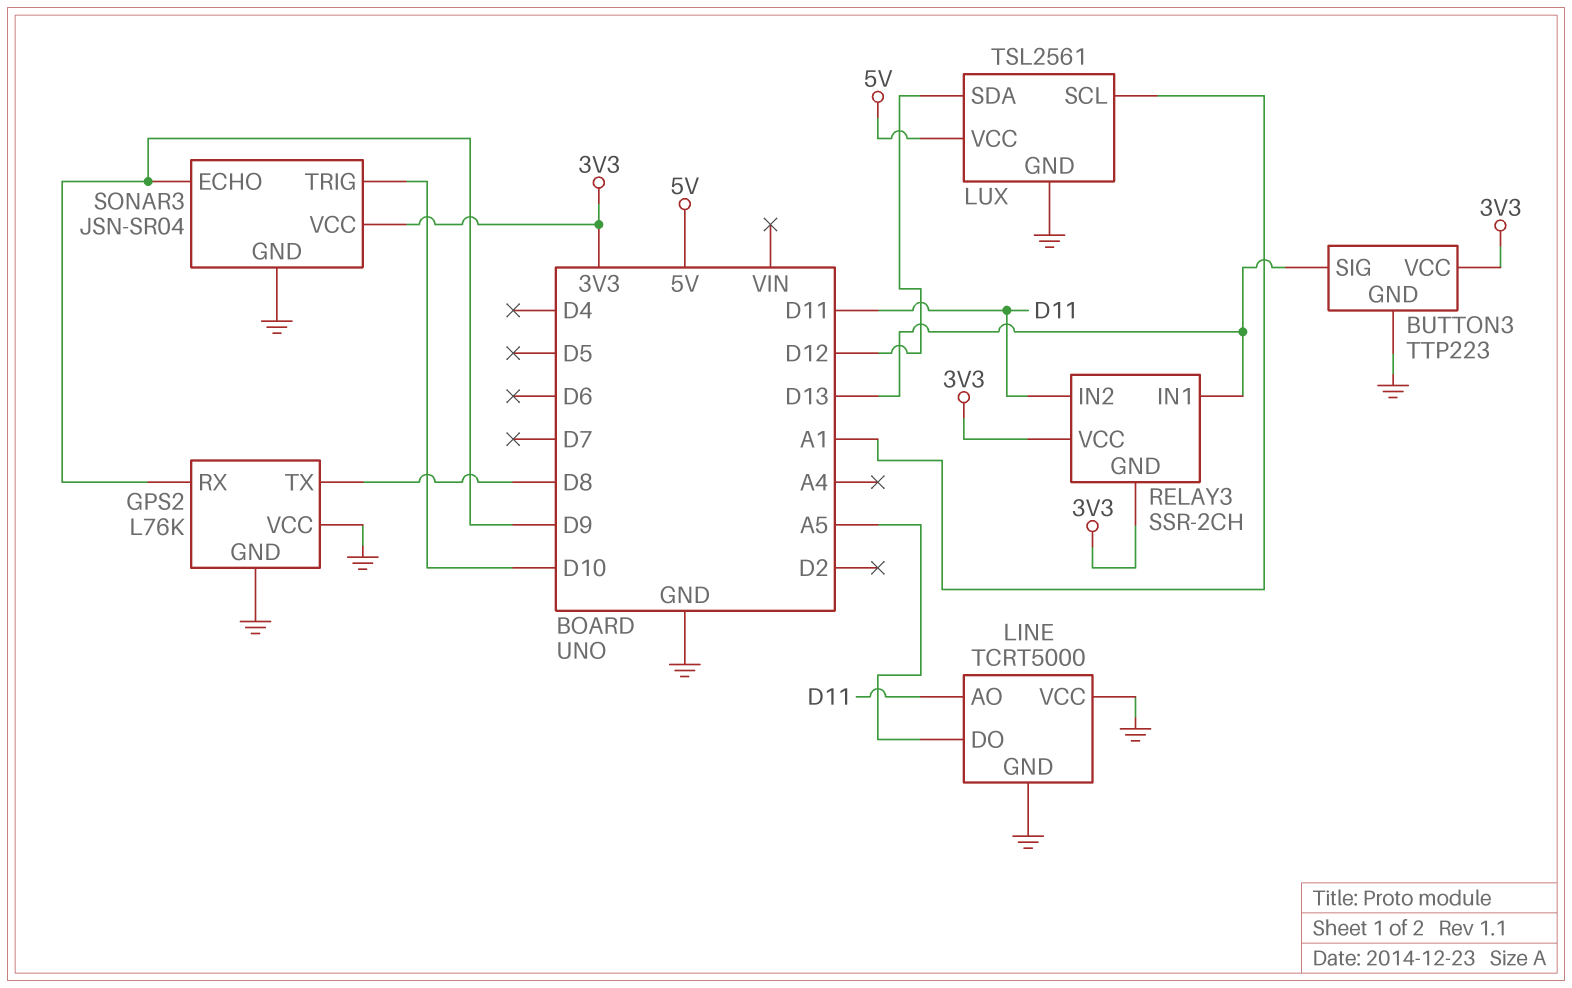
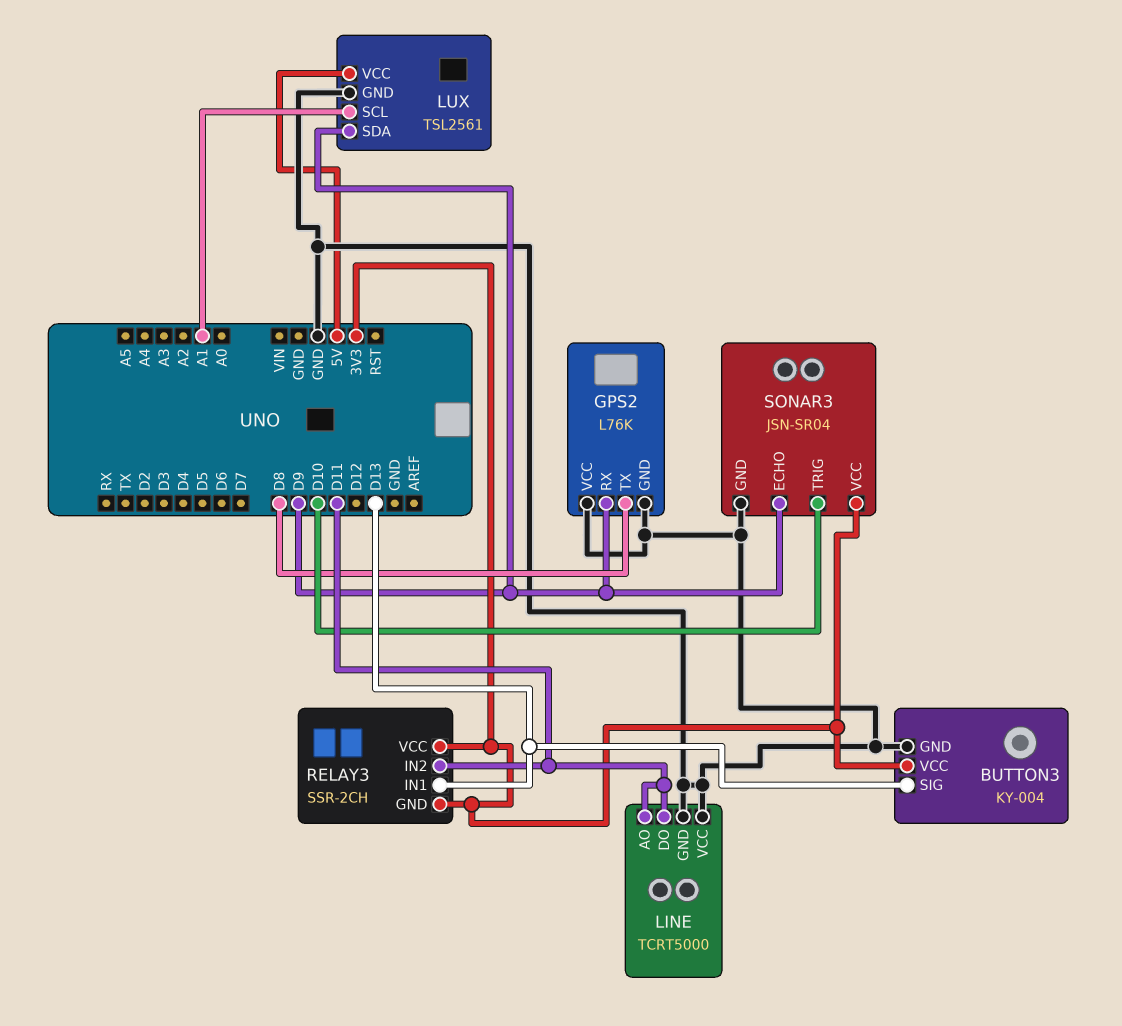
BUTTON3: TTP223 -> KY-004
LINE pin DO: A5 -> D11
LUX pin SDA: D12 -> D9

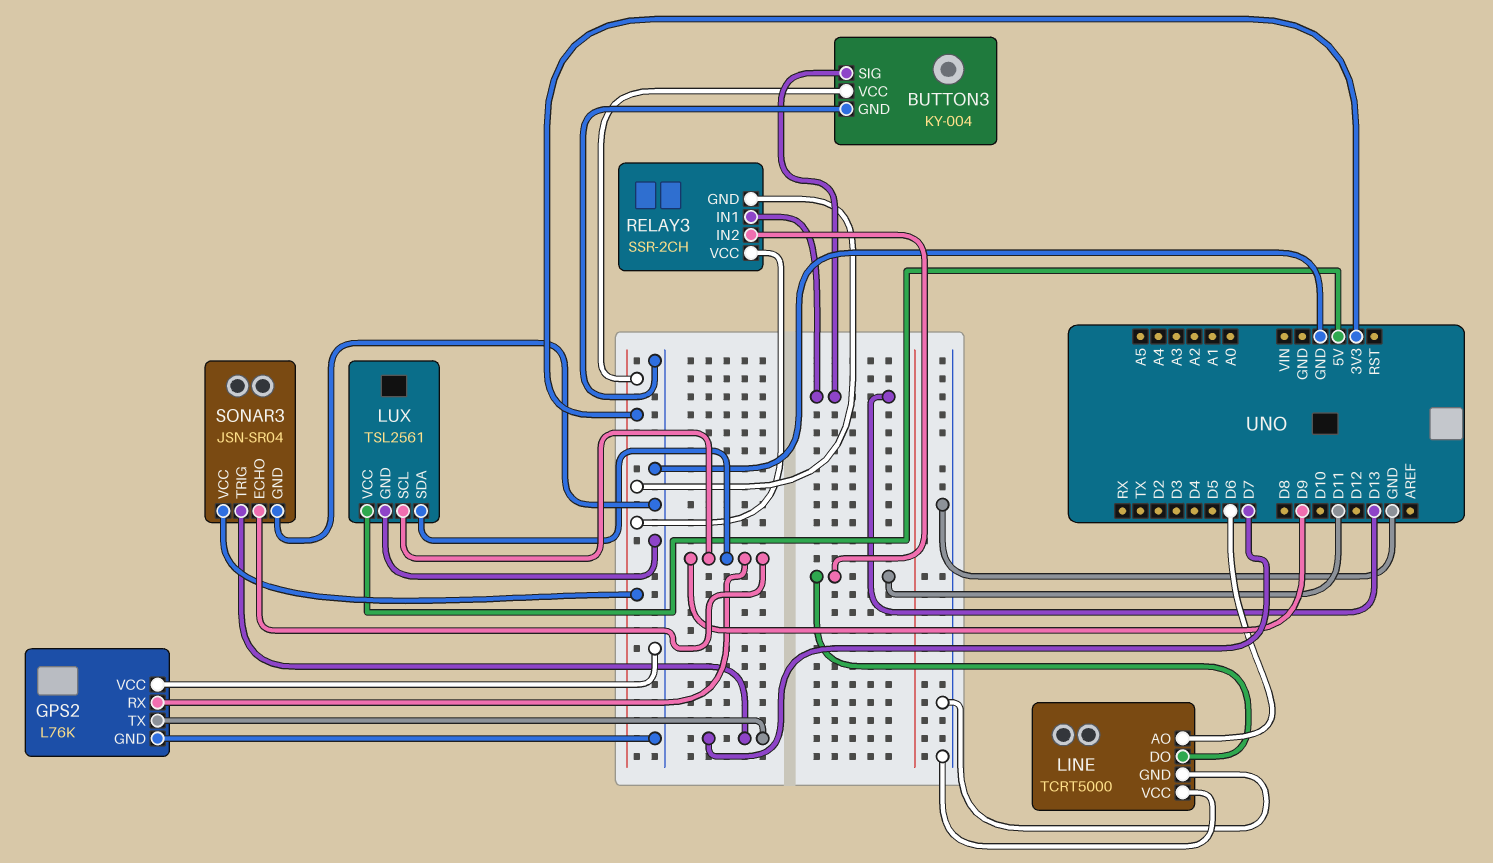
GPS2 pin TX: D8 -> D7
LINE pin AO: D11 -> D6
LUX pin SCL: A1 -> D9
SONAR3 pin TRIG: D10 -> D7

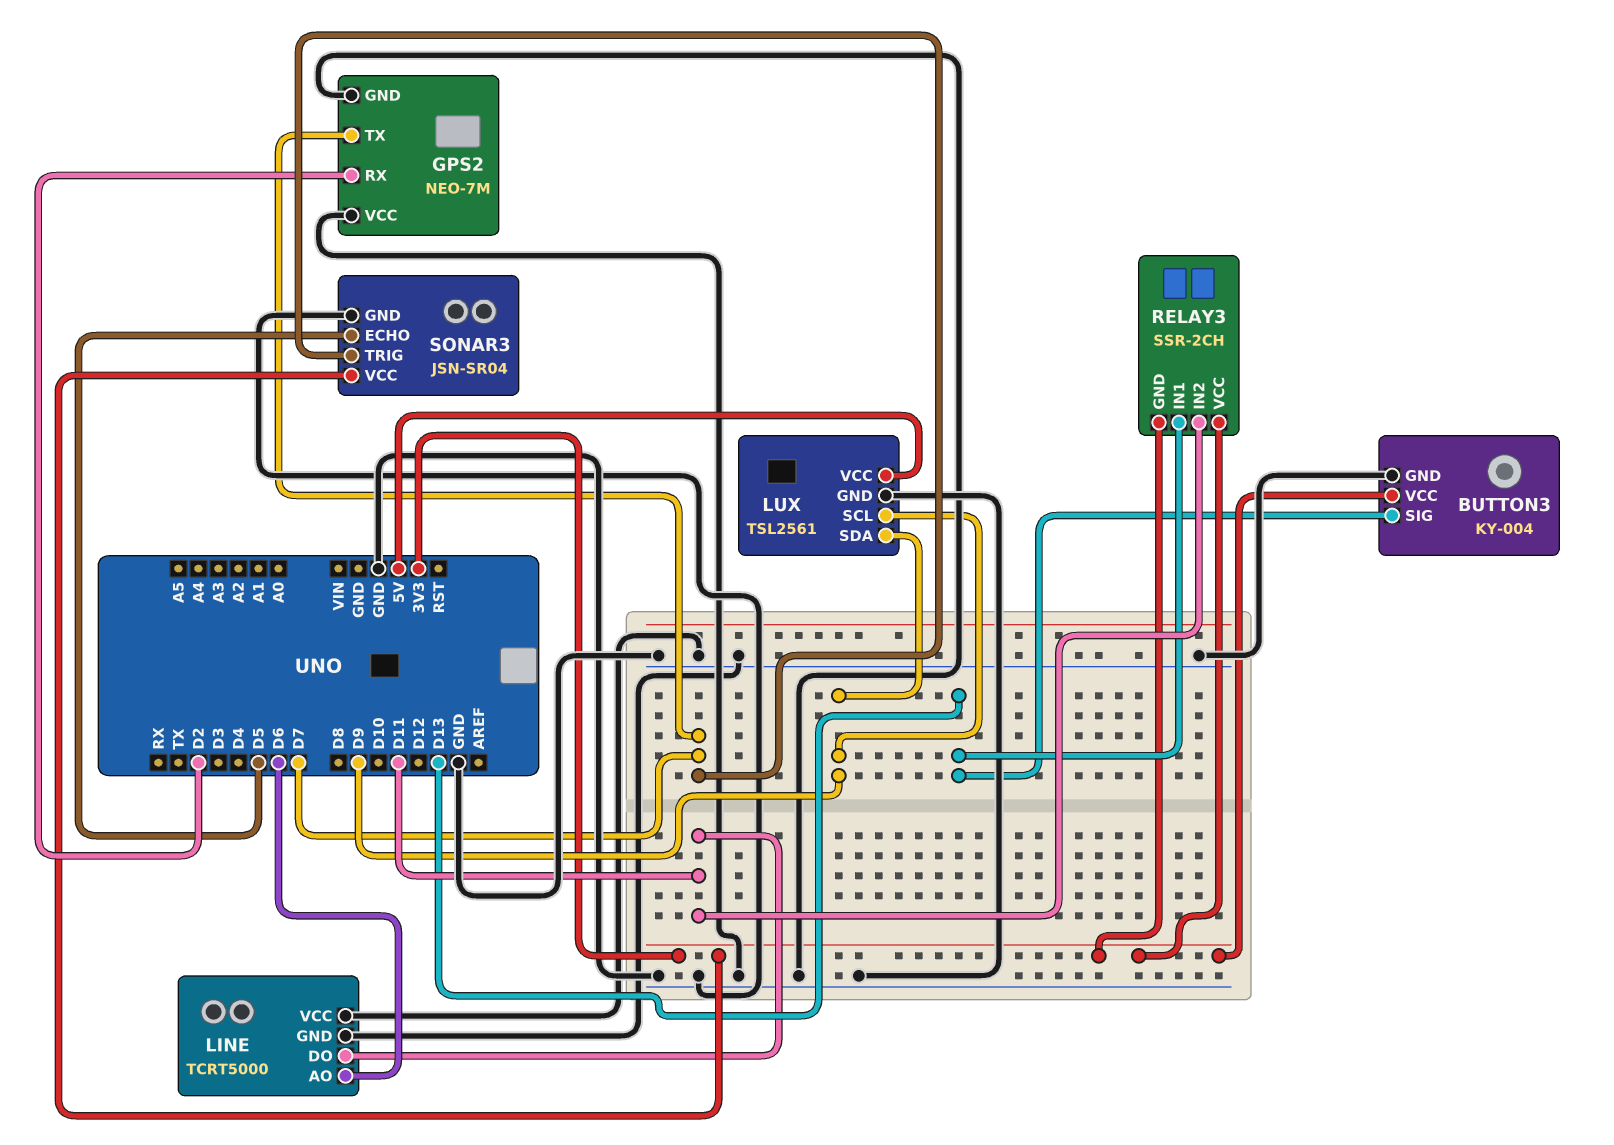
GPS2: L76K -> NEO-7M
GPS2 pin RX: D9 -> D2
SONAR3 pin ECHO: D9 -> D5

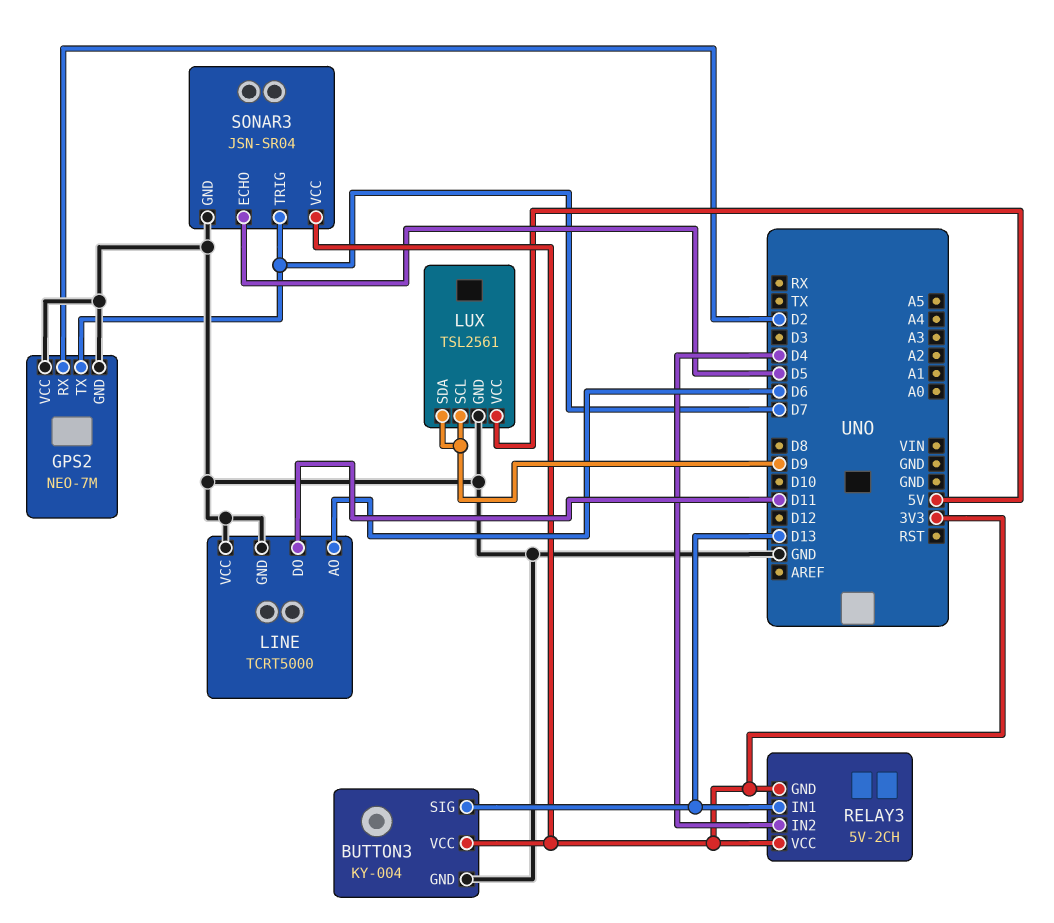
RELAY3: SSR-2CH -> 5V-2CH
RELAY3 pin IN2: D11 -> D4

